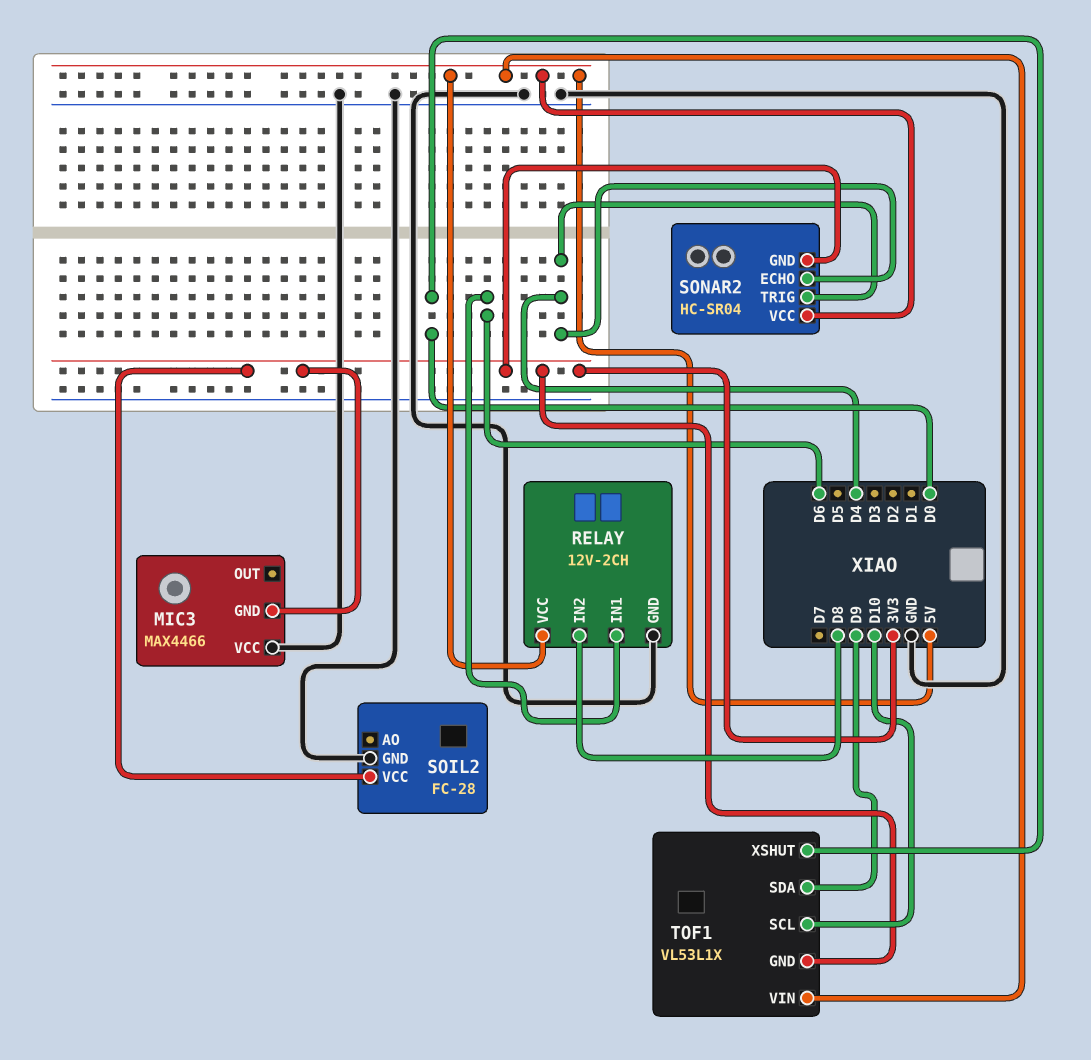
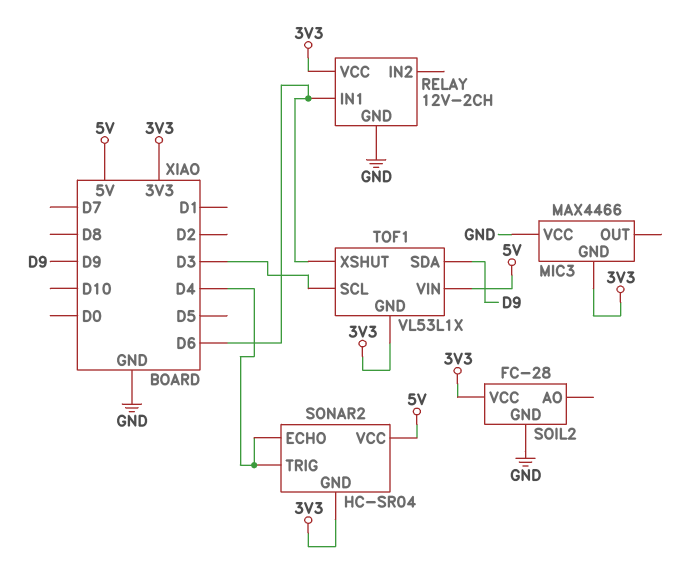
RELAY pin IN2: D8 -> none
RELAY pin VCC: 5V -> 3V3
TOF1 pin SCL: D10 -> D3
TOF1 pin XSHUT: D0 -> D6

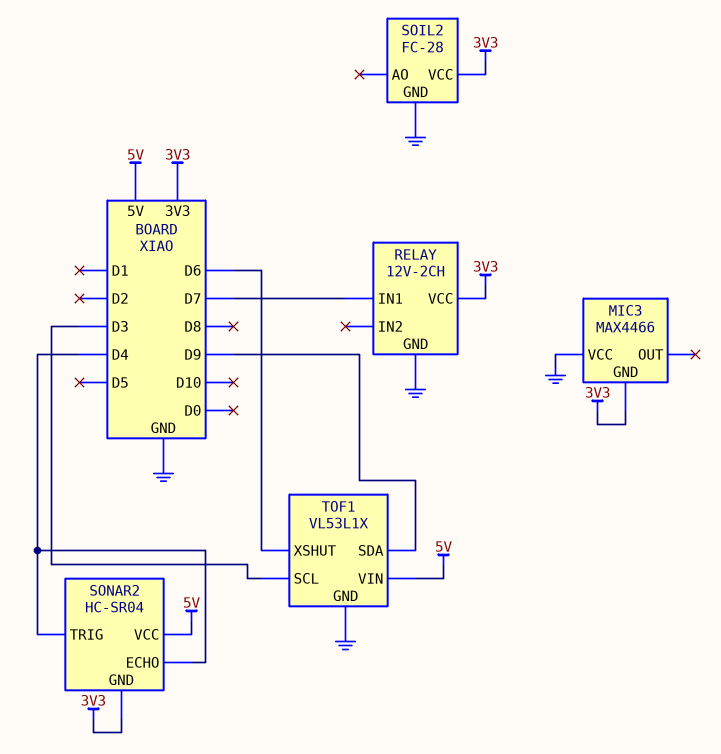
RELAY pin IN1: D6 -> D7
TOF1 pin GND: 3V3 -> GND

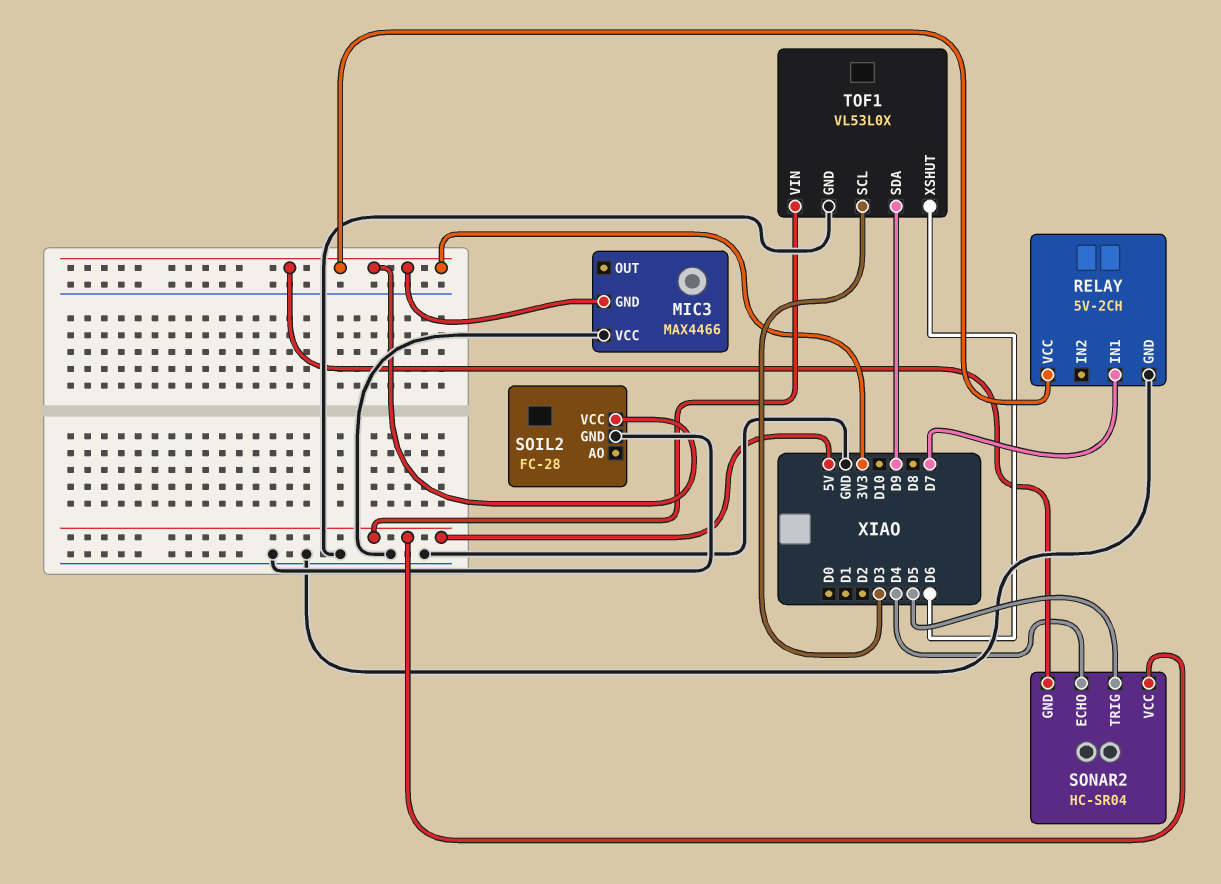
RELAY: 12V-2CH -> 5V-2CH
SONAR2 pin TRIG: D4 -> D5
TOF1: VL53L1X -> VL53L0X

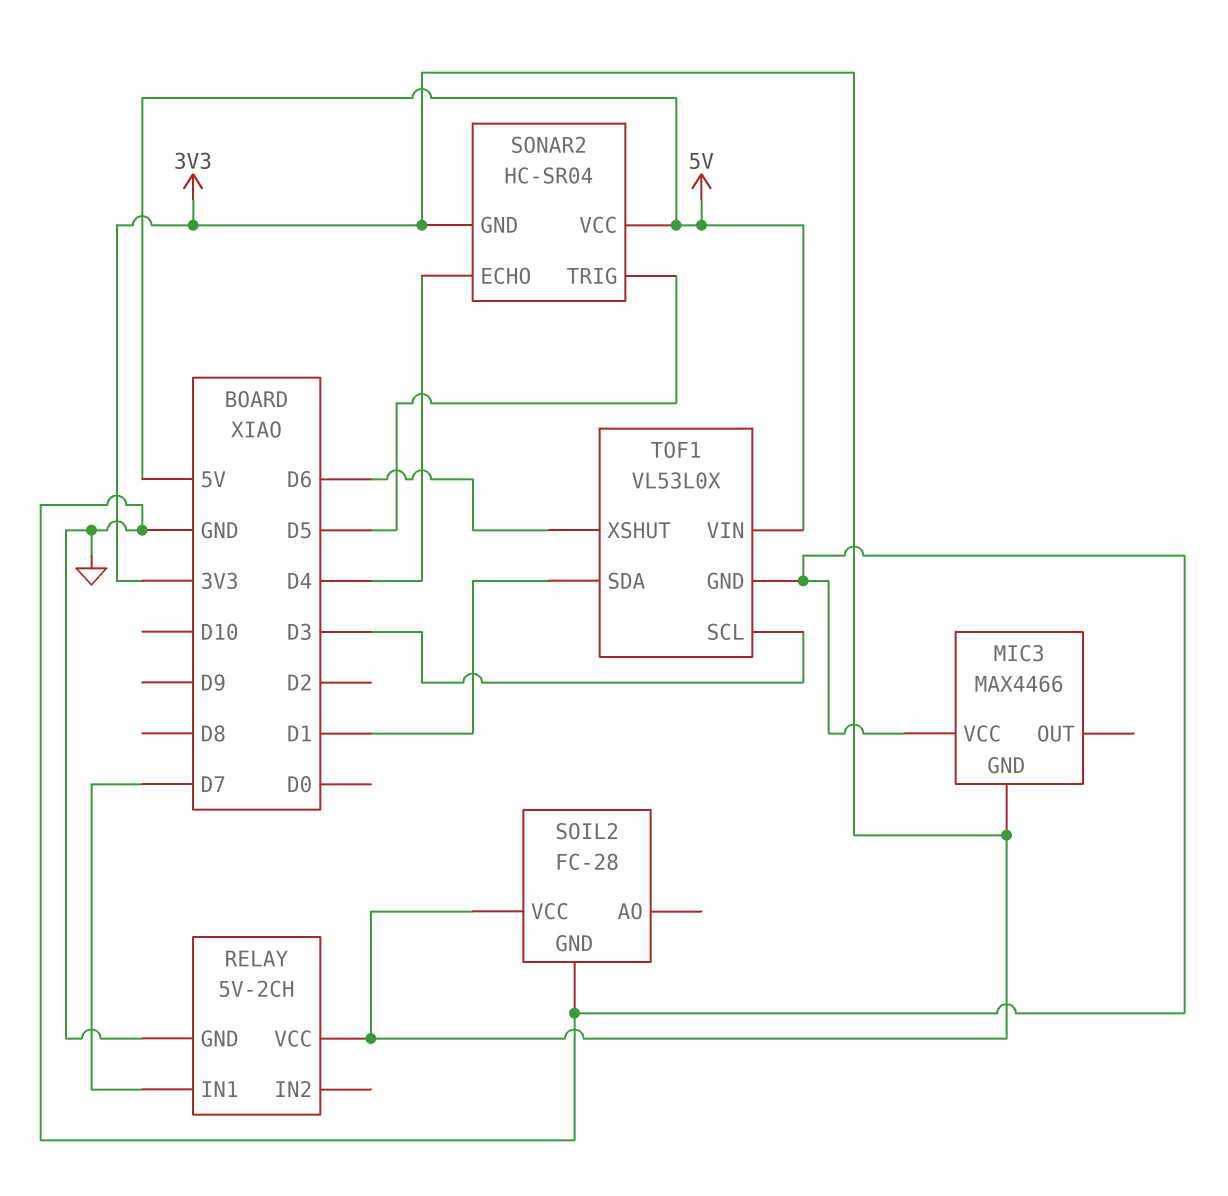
TOF1 pin SDA: D9 -> D1

